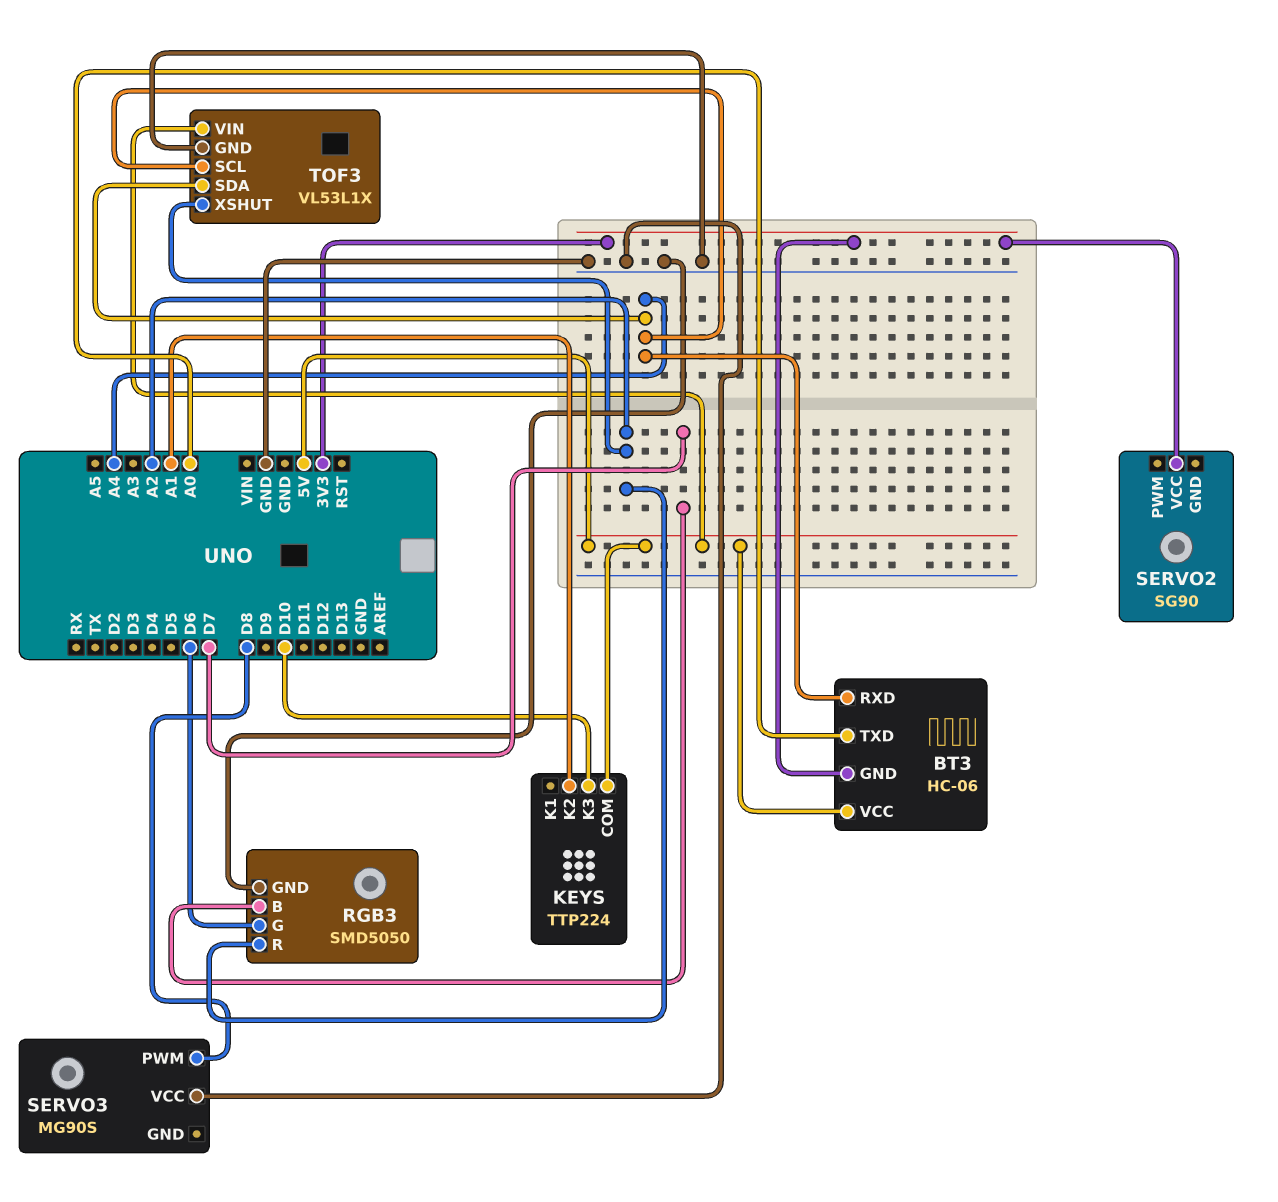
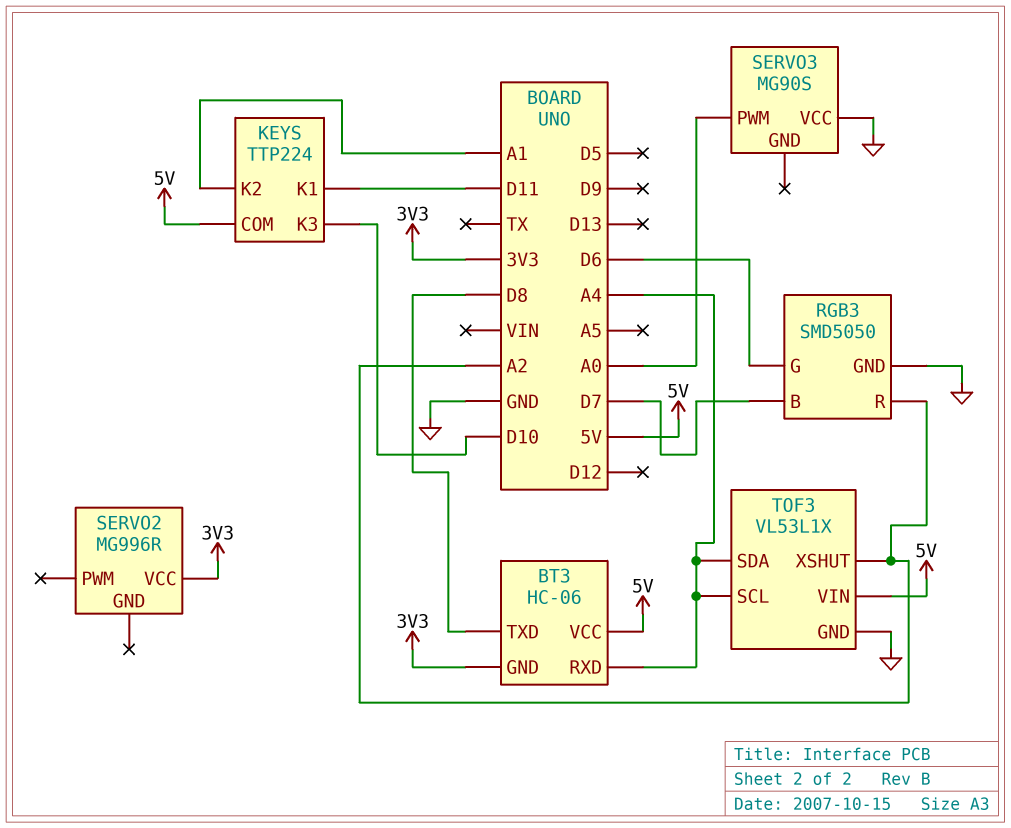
BT3 pin TXD: A0 -> D8
KEYS pin K1: none -> D11
SERVO2: SG90 -> MG996R
SERVO3 pin PWM: D8 -> A0

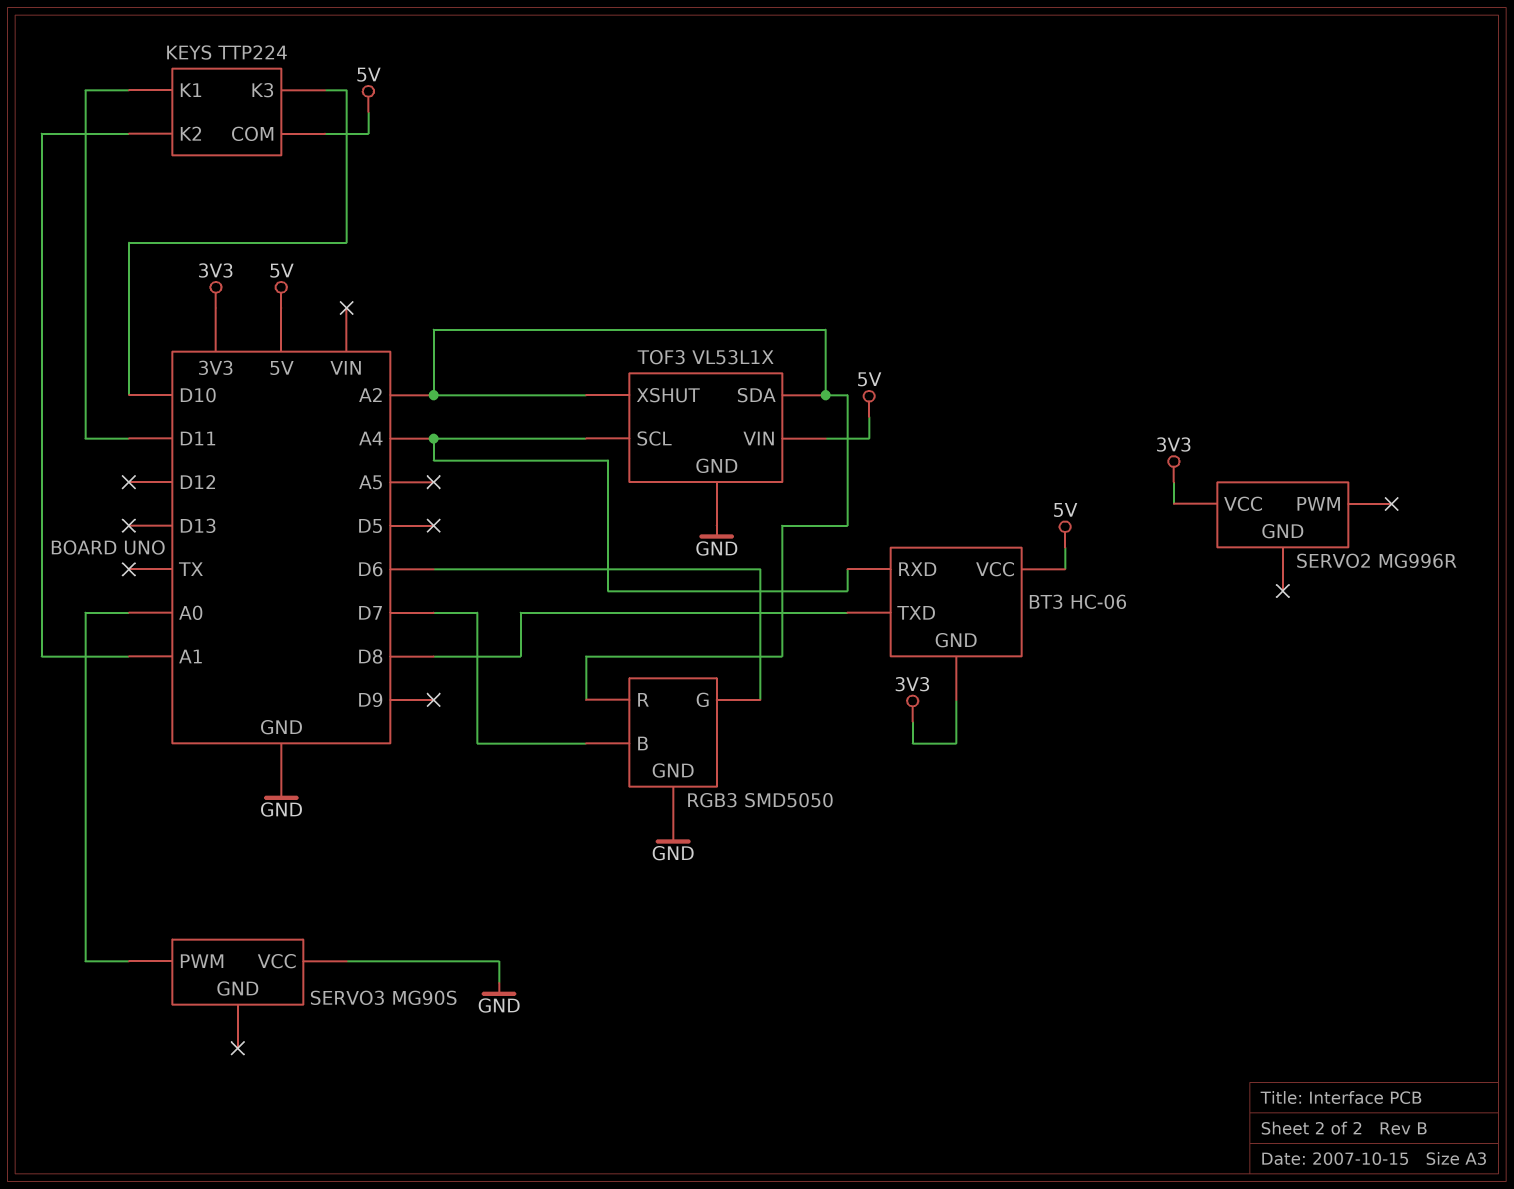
TOF3 pin SDA: A4 -> A2

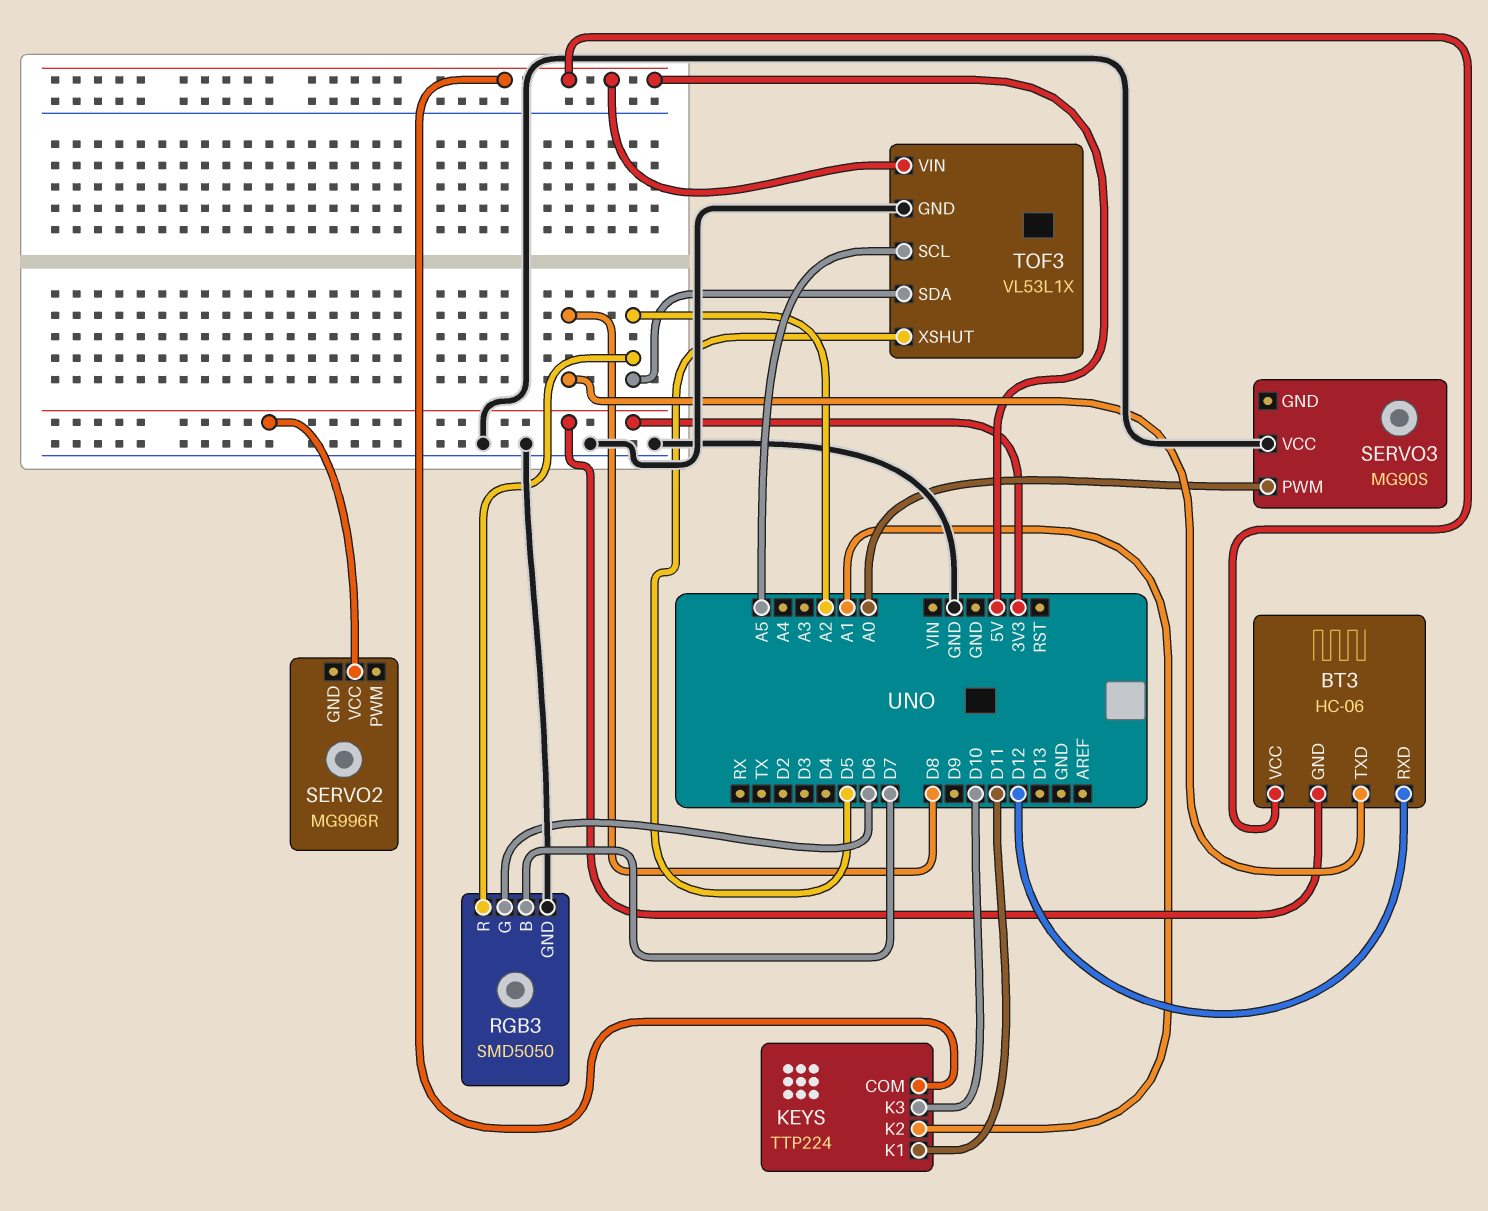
BT3 pin RXD: A4 -> D12
TOF3 pin SCL: A4 -> A5
TOF3 pin XSHUT: A2 -> D5

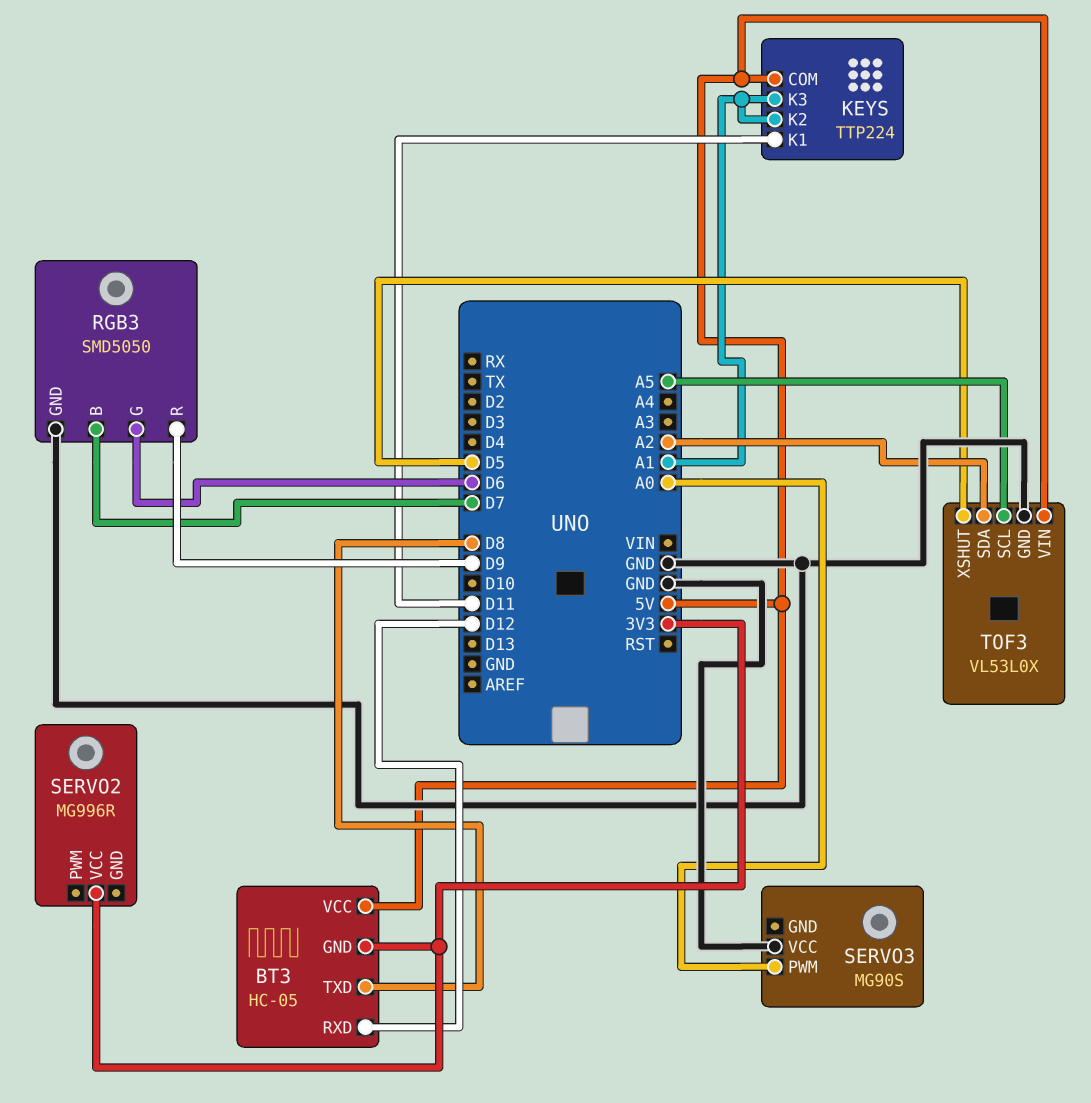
BT3: HC-06 -> HC-05
KEYS pin K3: D10 -> A1
RGB3 pin R: A2 -> D9
TOF3: VL53L1X -> VL53L0X

